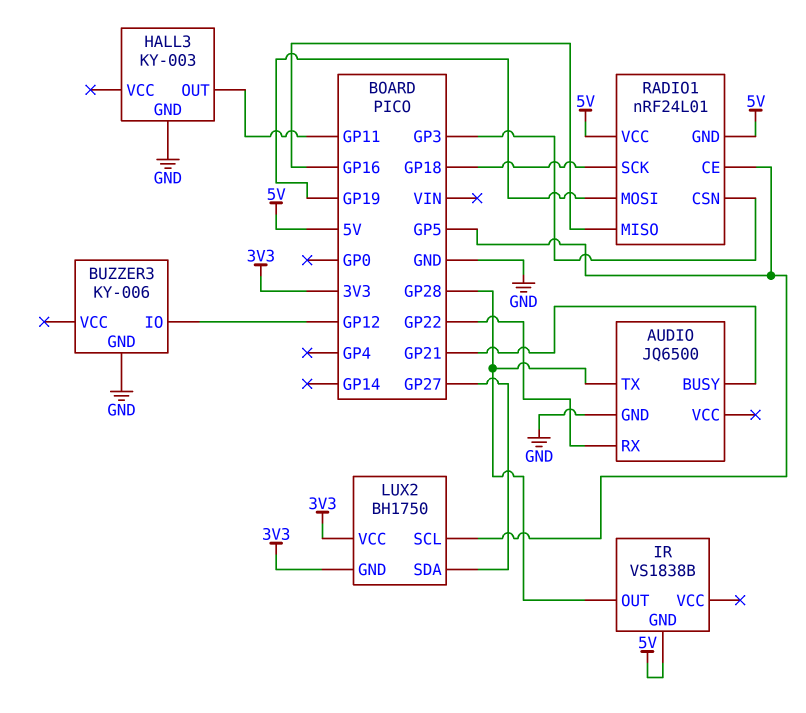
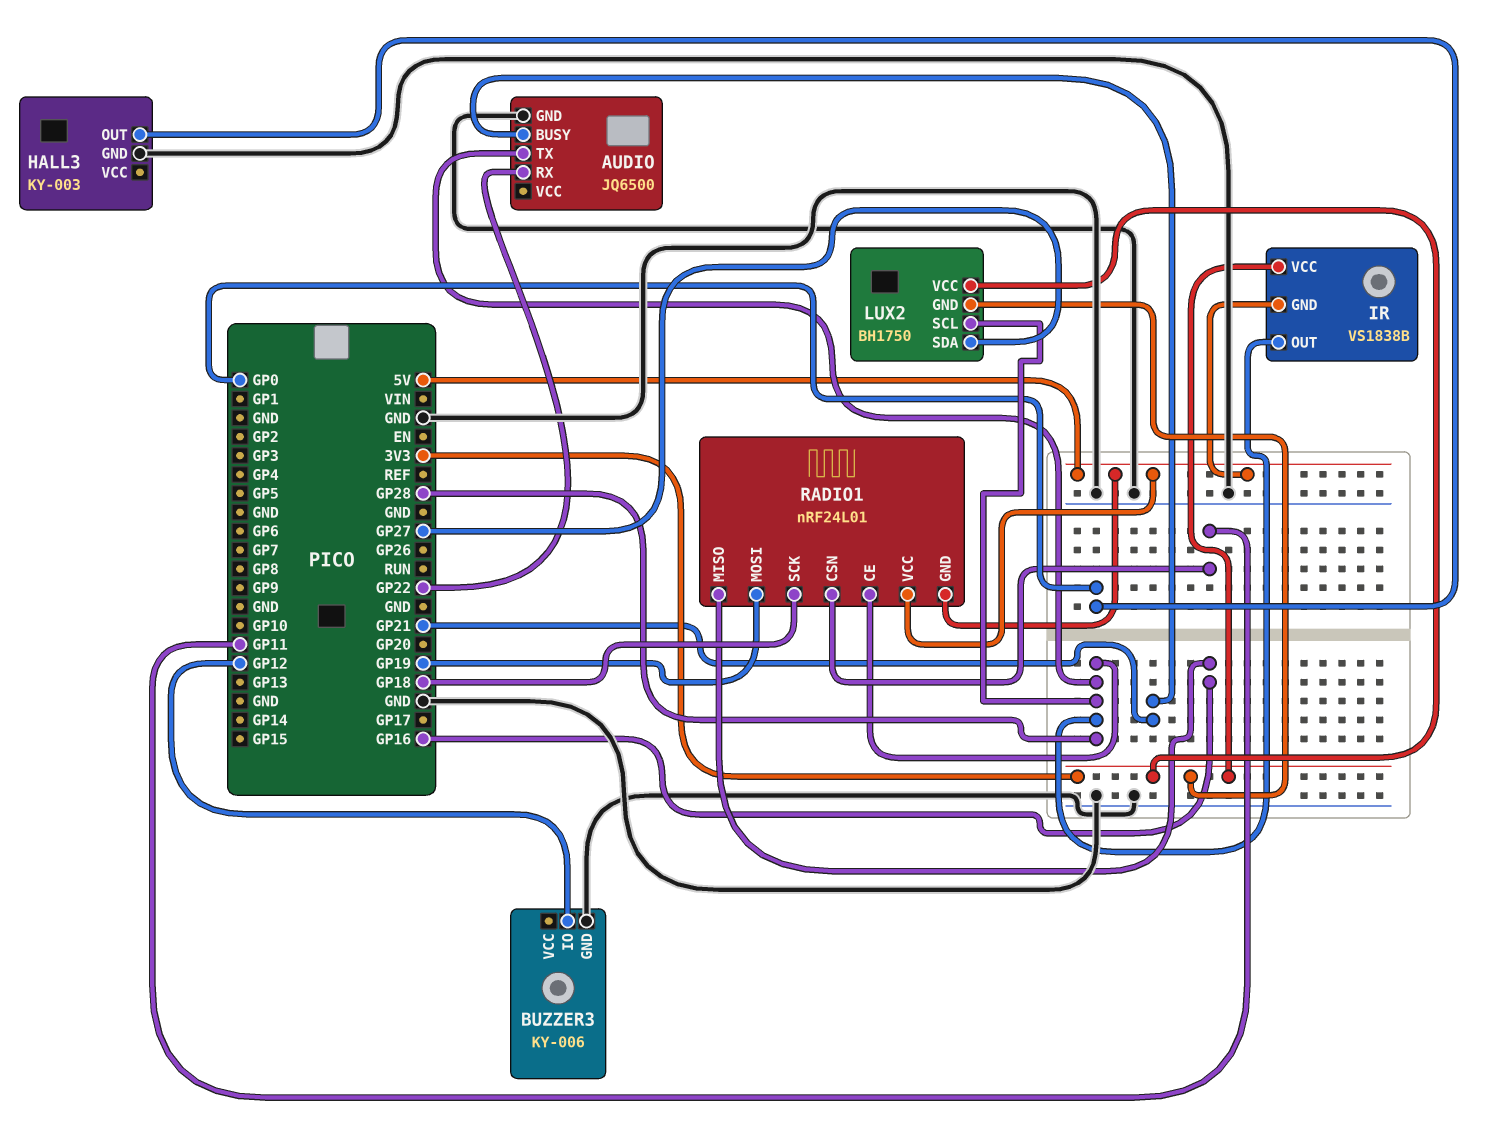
HALL3 pin OUT: GP11 -> GP0
IR pin VCC: none -> 3V3
LUX2 pin SCL: GP5 -> GP28
RADIO1 pin CE: GP5 -> GP28
RADIO1 pin CSN: GP3 -> GP11

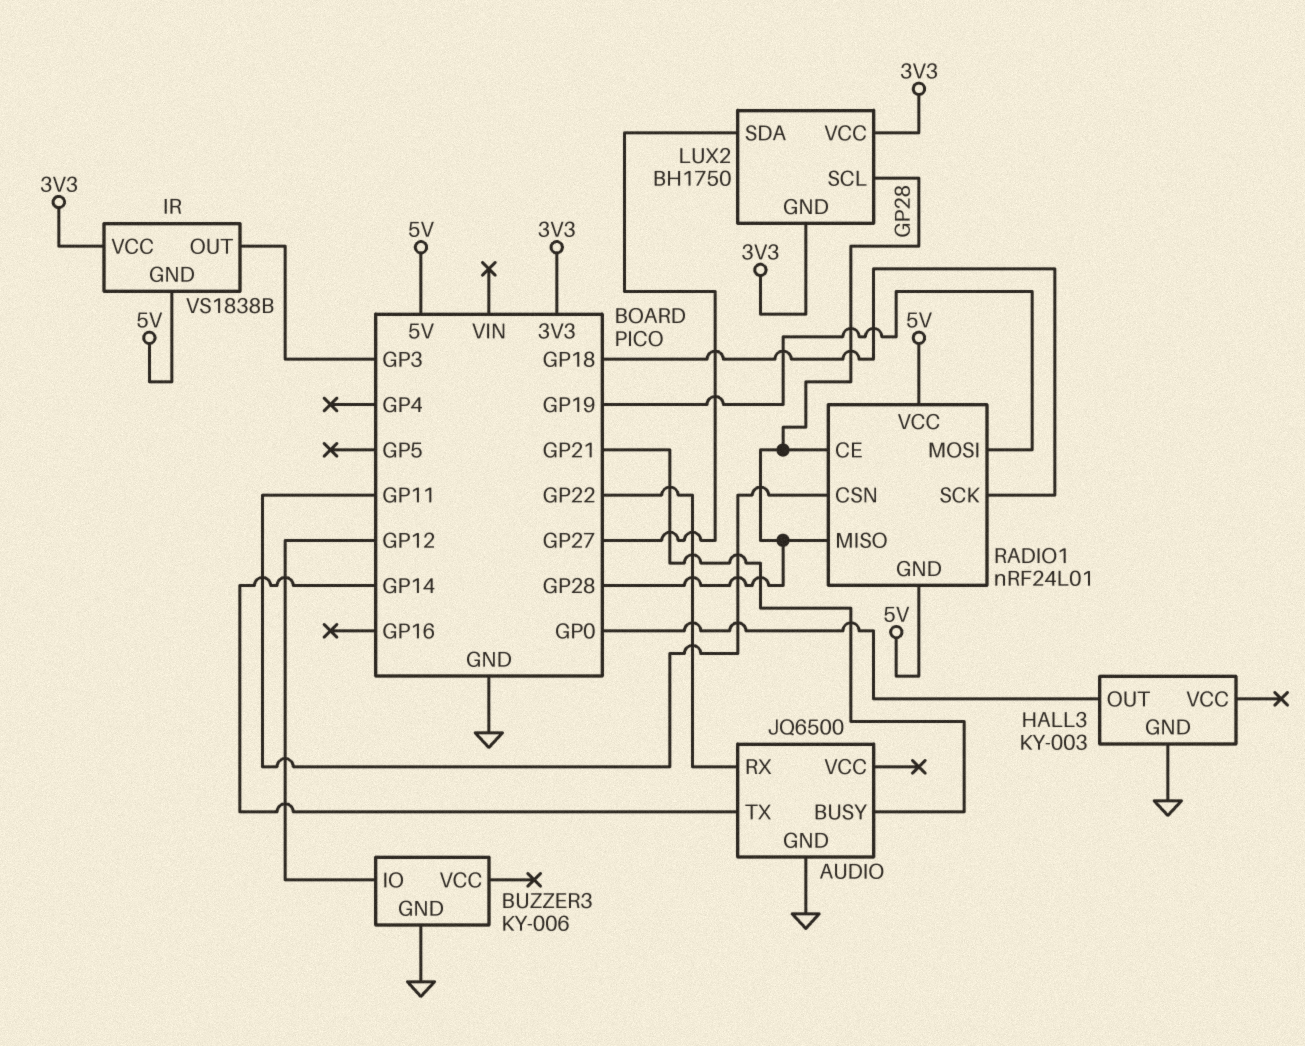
AUDIO pin TX: GP28 -> GP14
IR pin OUT: GP28 -> GP3
RADIO1 pin MISO: GP16 -> GP28

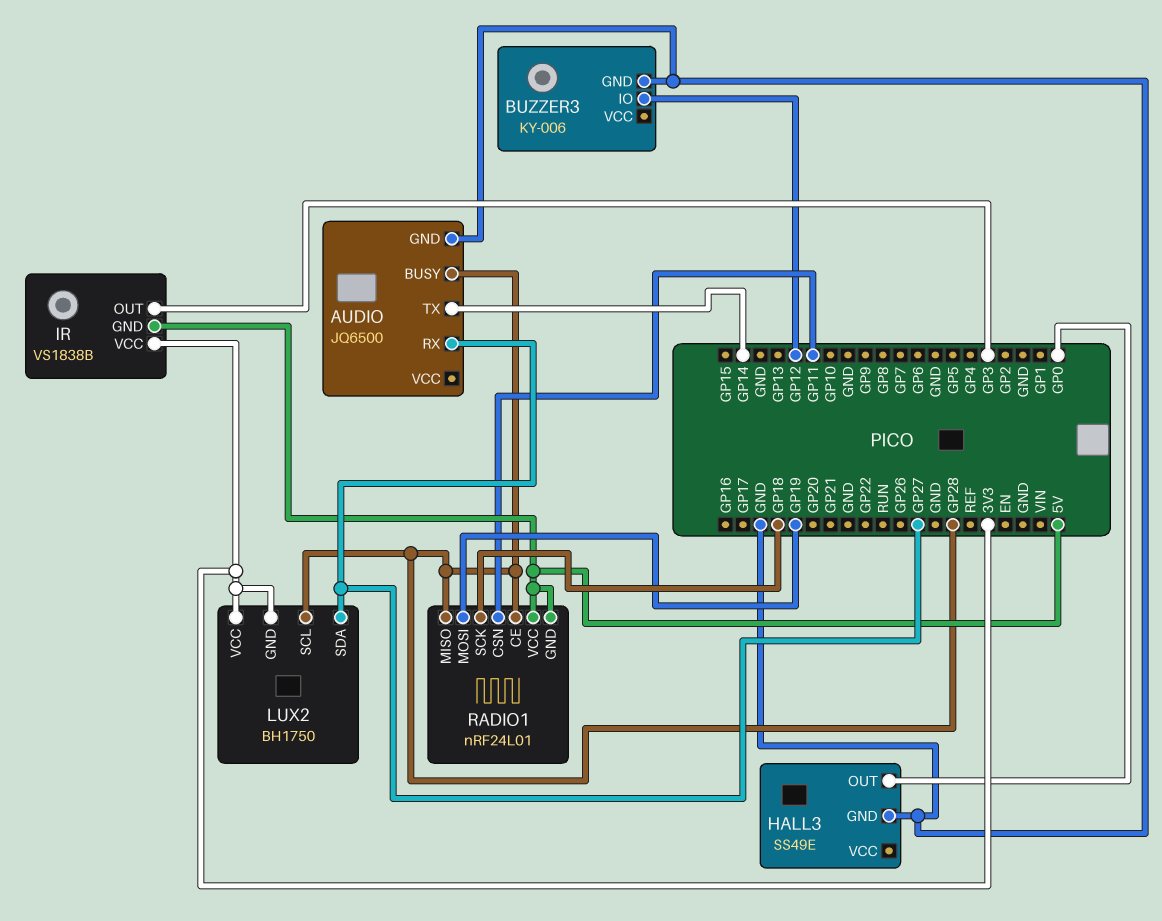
AUDIO pin BUSY: GP21 -> GP28
AUDIO pin RX: GP22 -> GP27
HALL3: KY-003 -> SS49E

